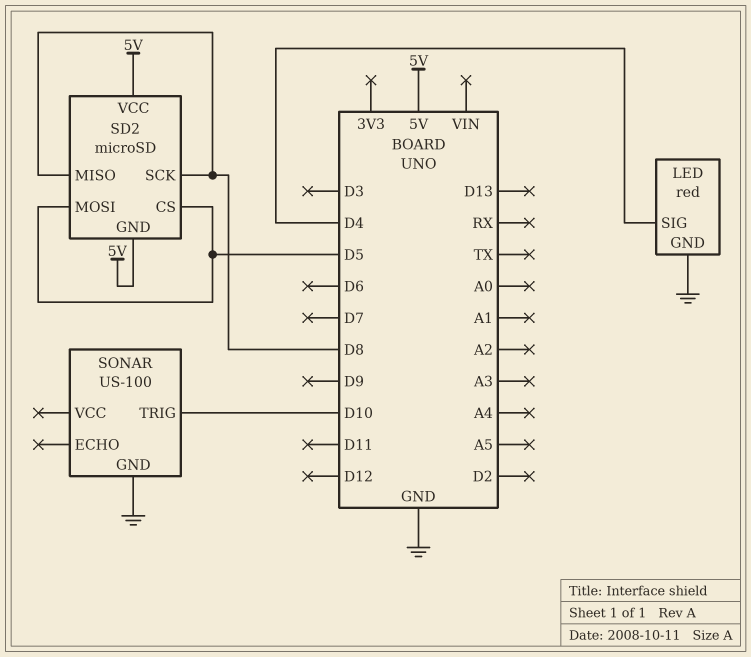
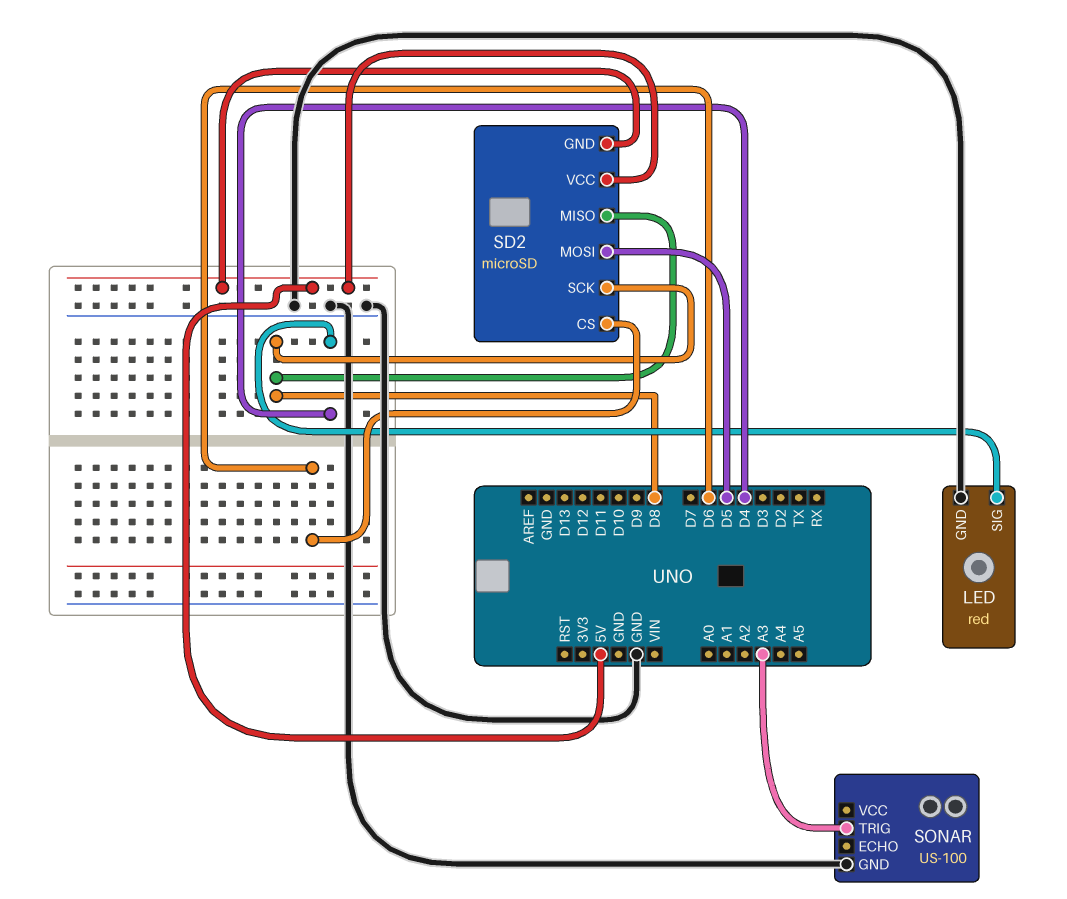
SD2 pin CS: D5 -> D6
SONAR pin TRIG: D10 -> A3

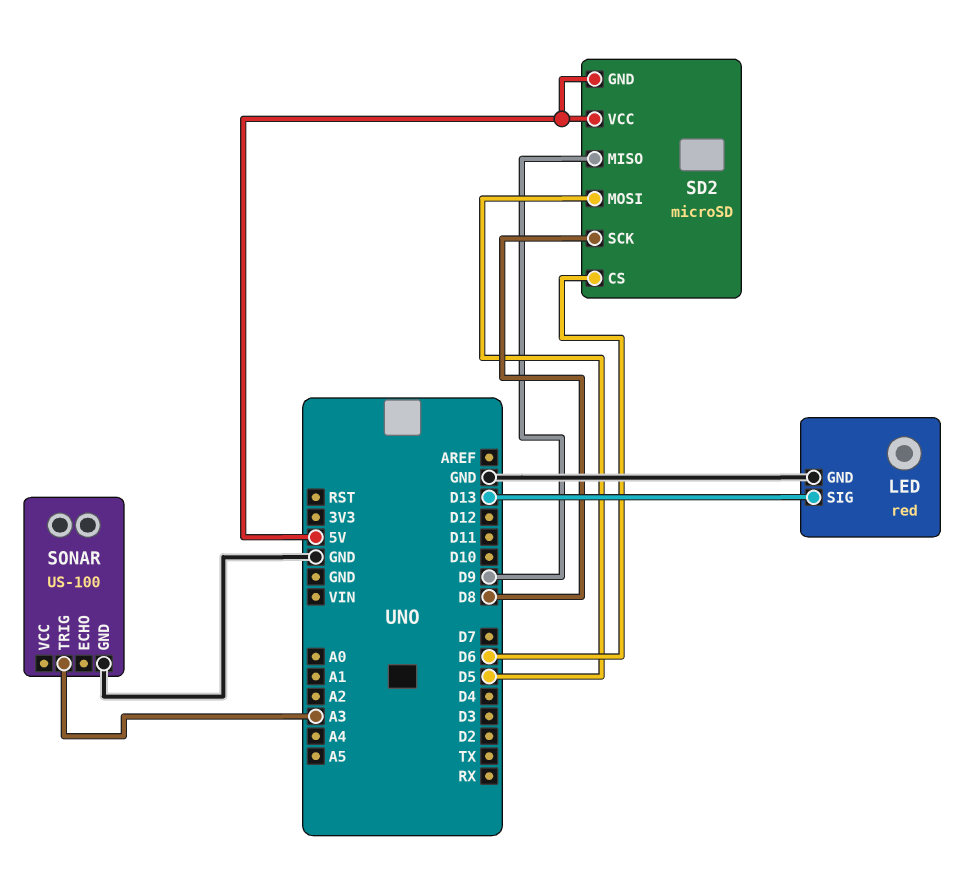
LED pin SIG: D4 -> D13
SD2 pin MISO: D8 -> D9

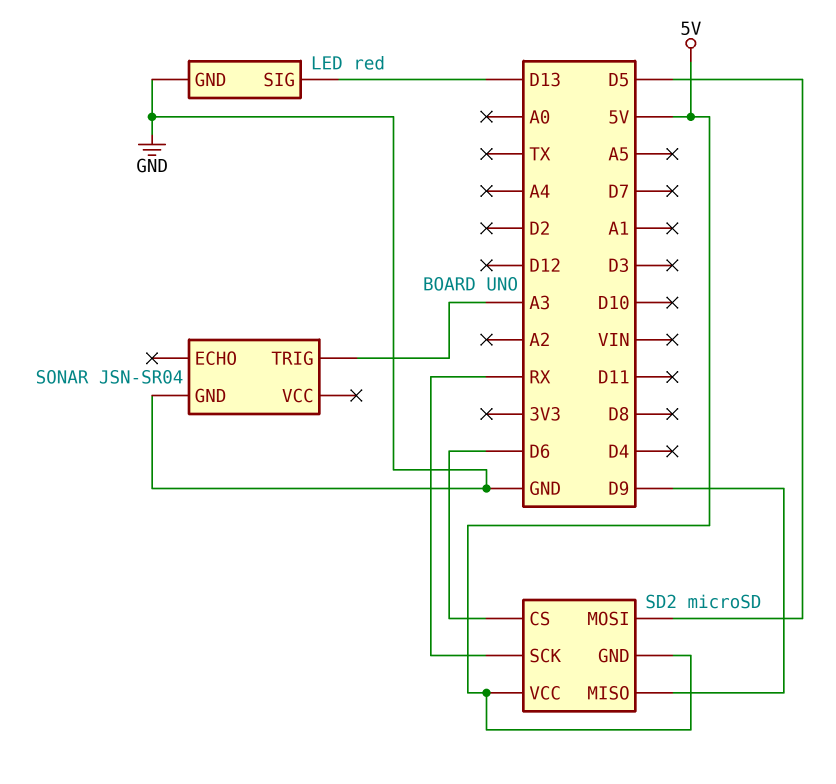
SD2 pin SCK: D8 -> RX
SONAR: US-100 -> JSN-SR04

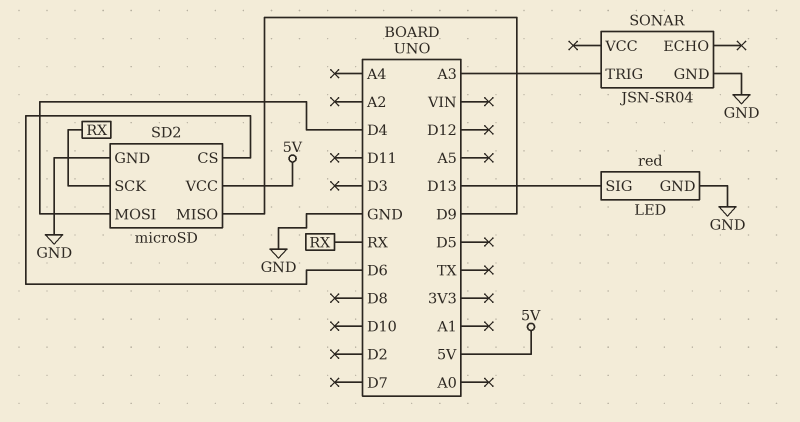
SD2 pin GND: 5V -> GND
SD2 pin MOSI: D5 -> D4

